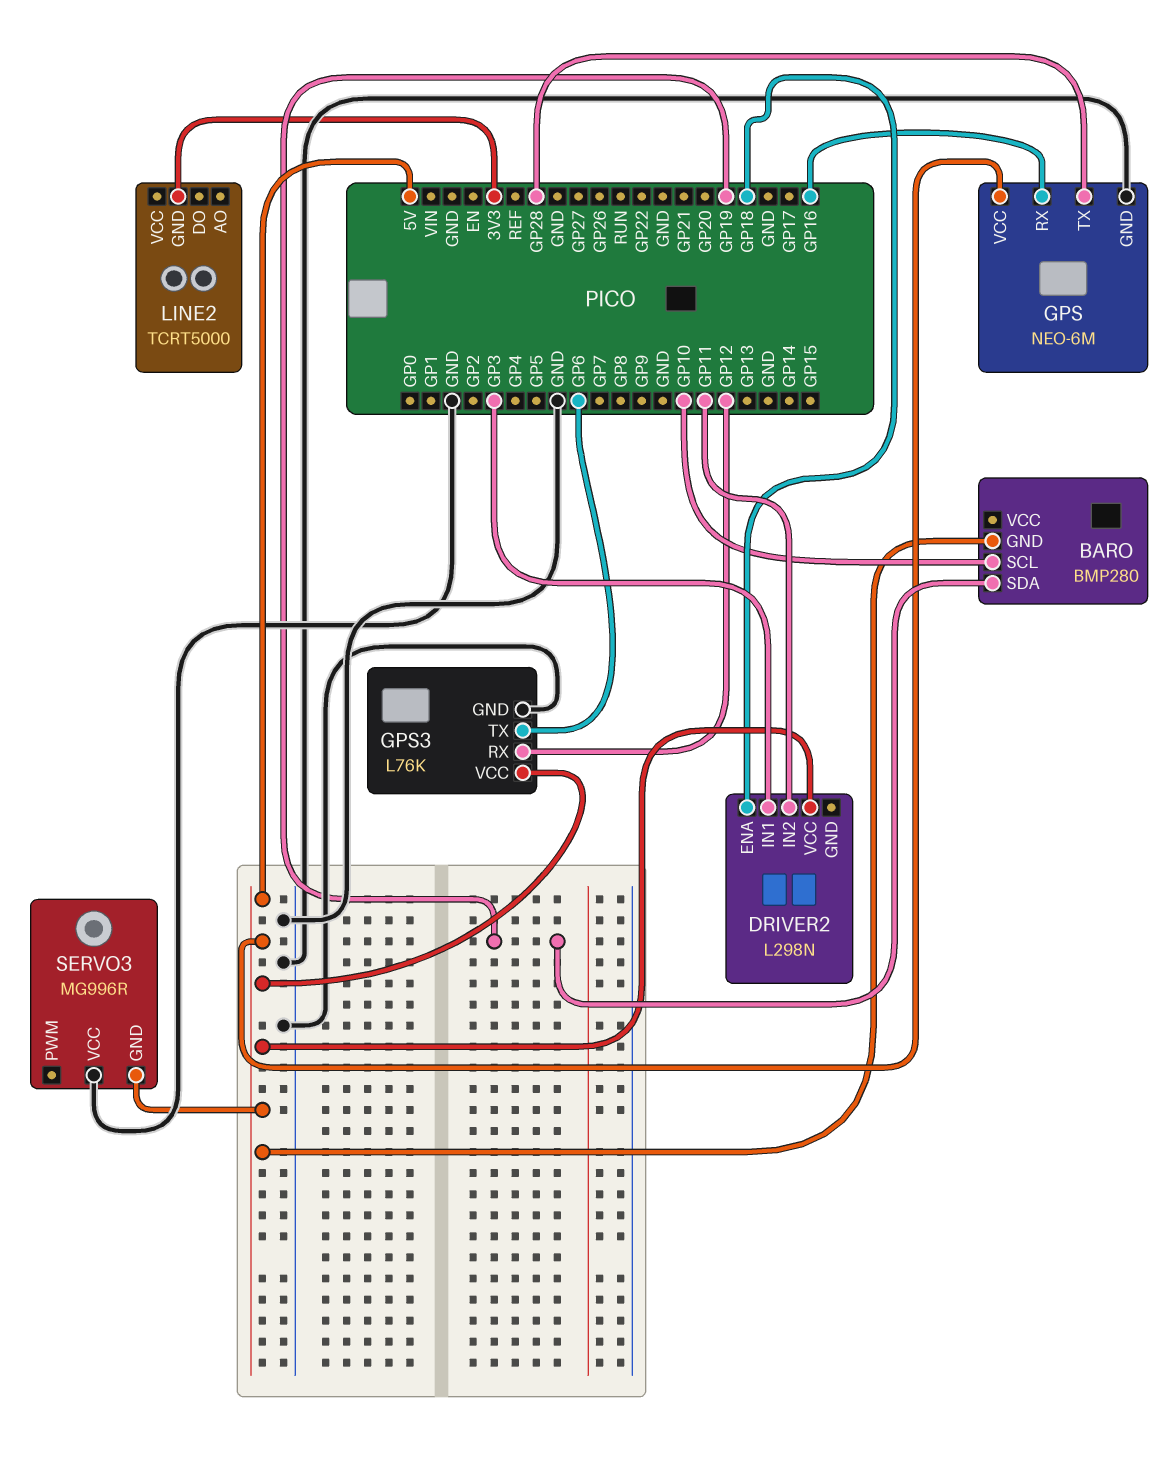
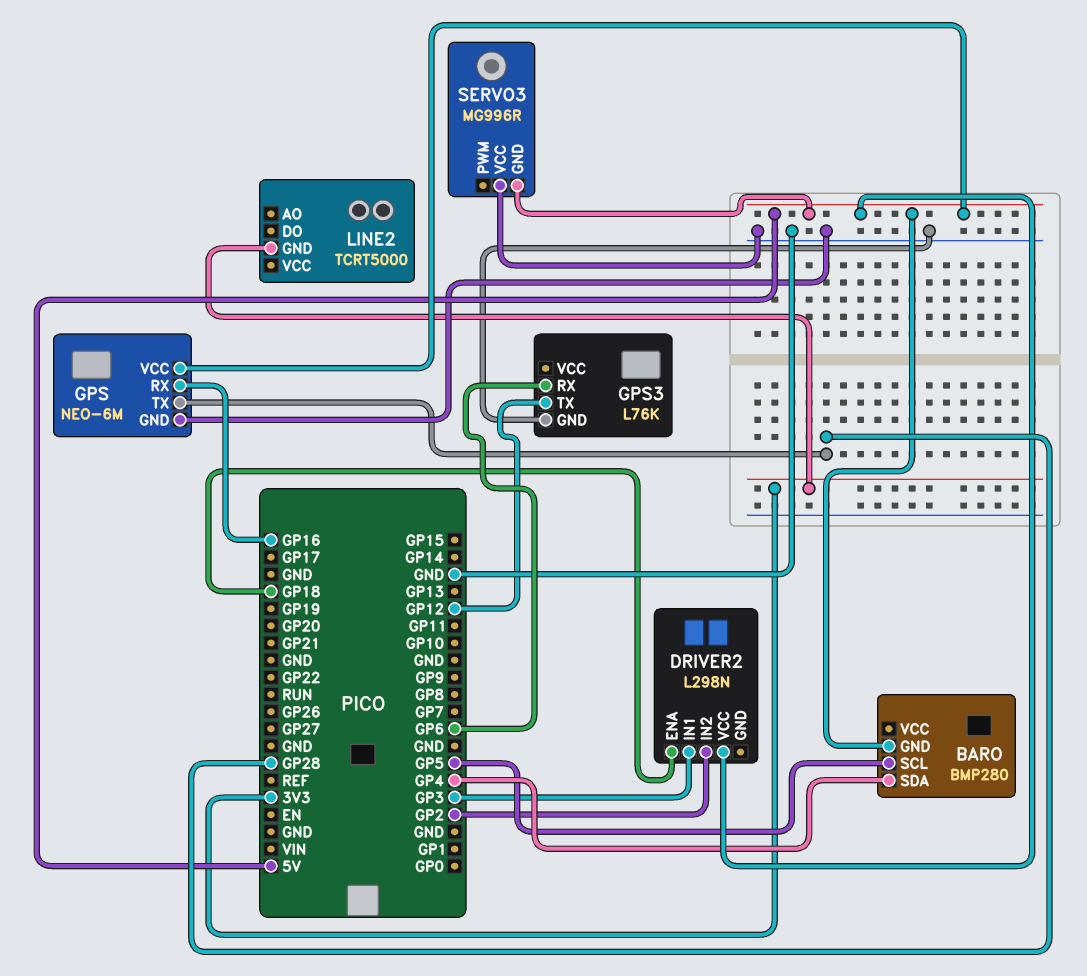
BARO pin SCL: GP10 -> GP5
BARO pin SDA: GP19 -> GP4
DRIVER2 pin IN2: GP11 -> GP2
GPS3 pin RX: GP12 -> GP6
GPS3 pin TX: GP6 -> GP12
GPS3 pin VCC: 5V -> none

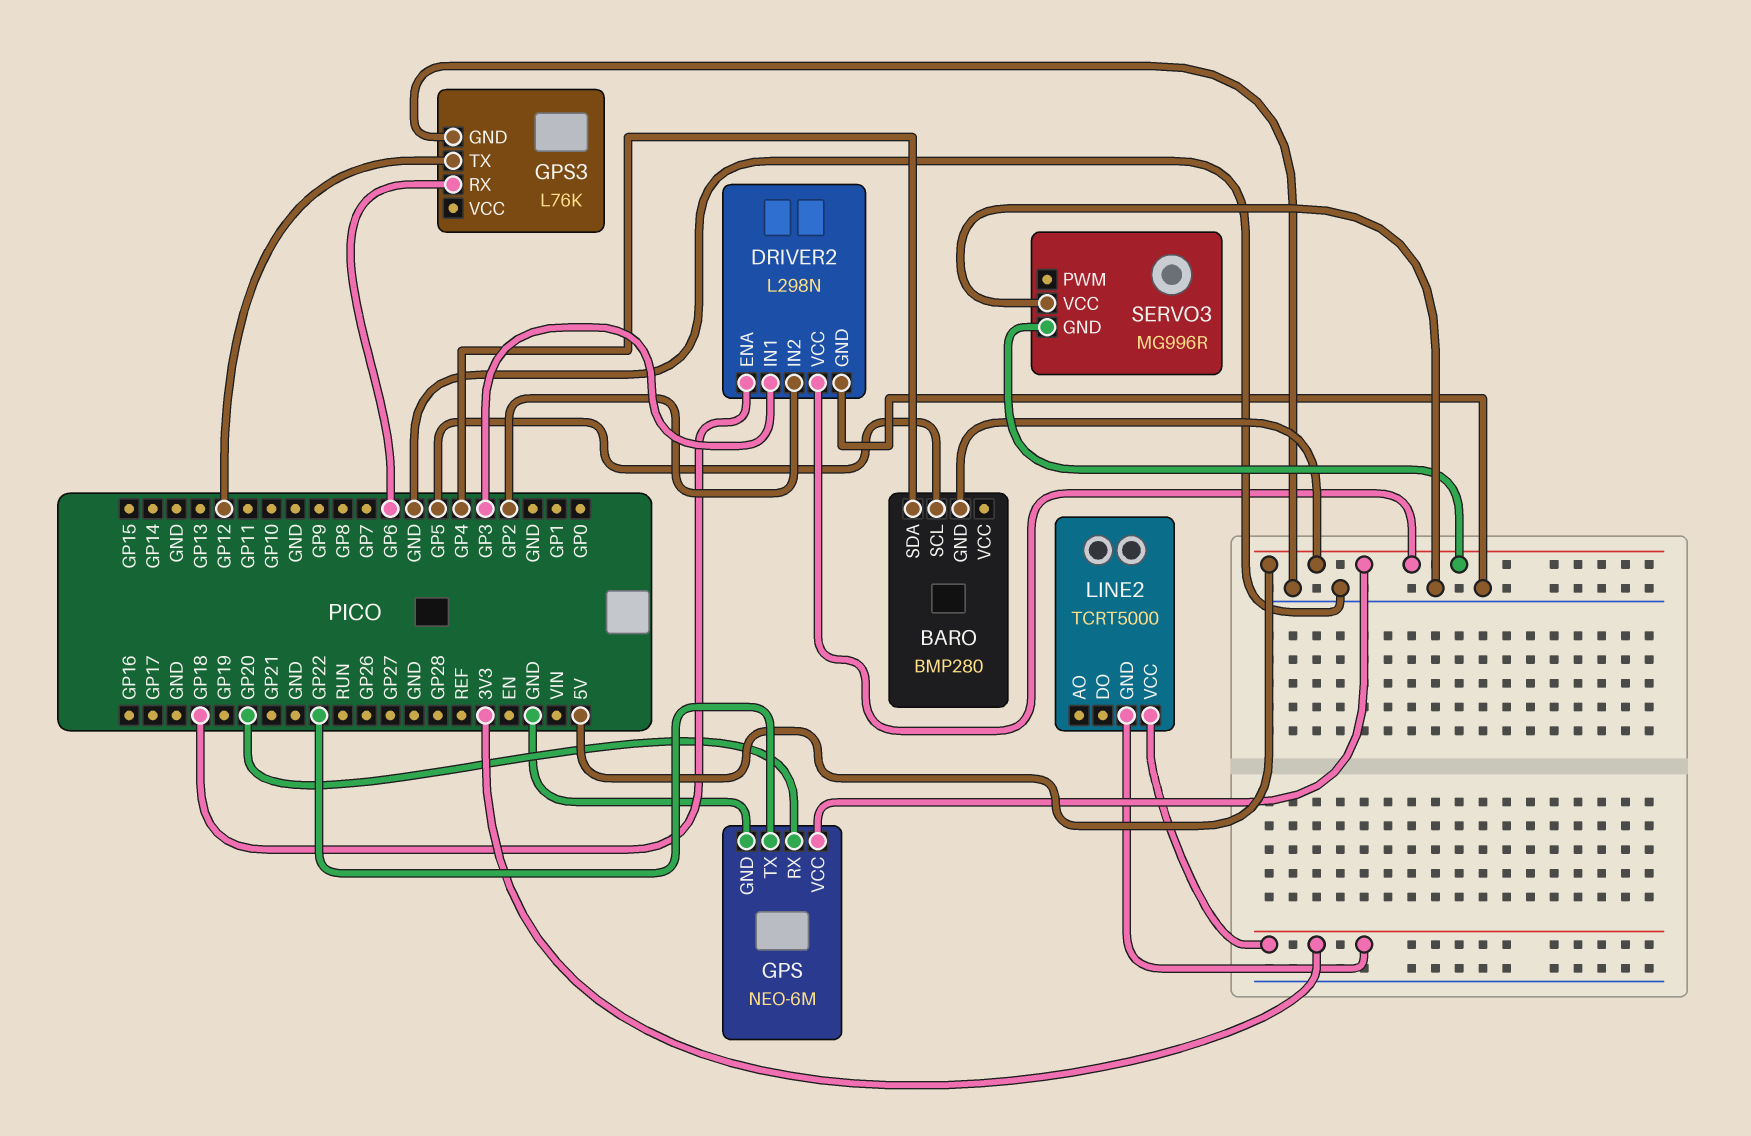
DRIVER2 pin GND: none -> GND
GPS pin RX: GP16 -> GP20
GPS pin TX: GP28 -> GP22
LINE2 pin VCC: none -> 3V3

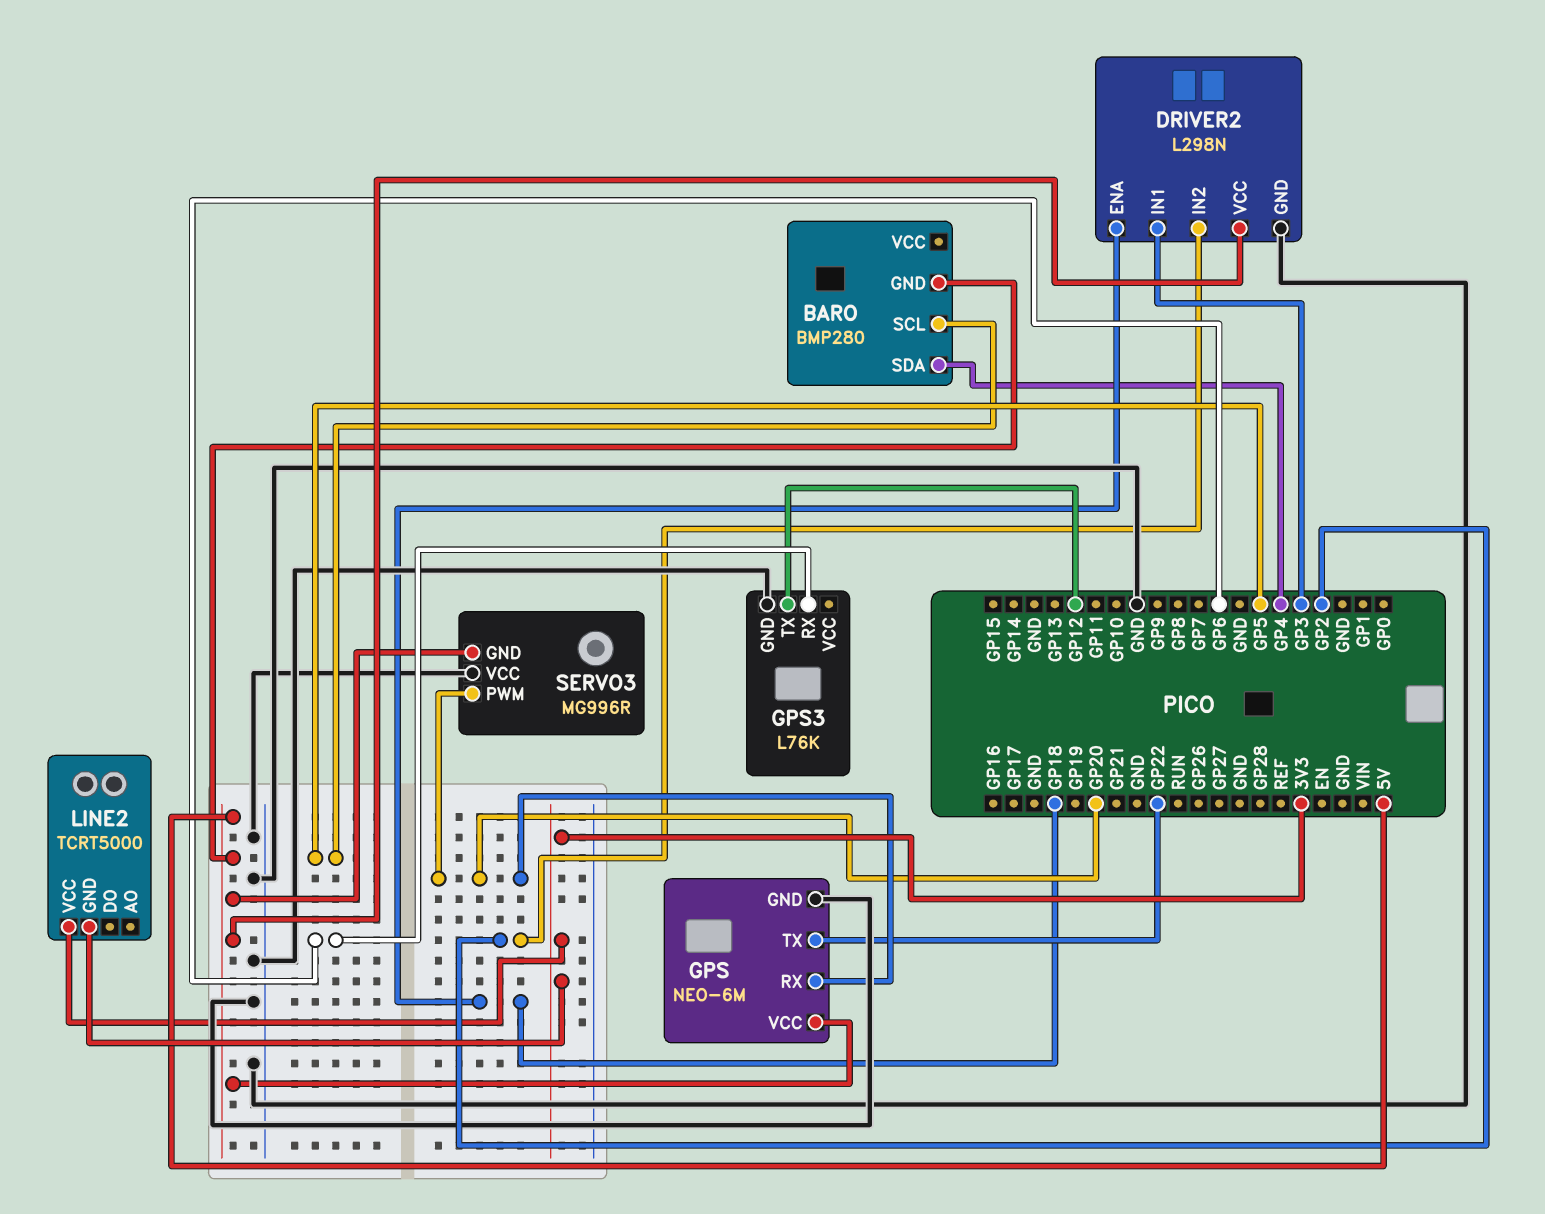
SERVO3 pin PWM: none -> GP20

